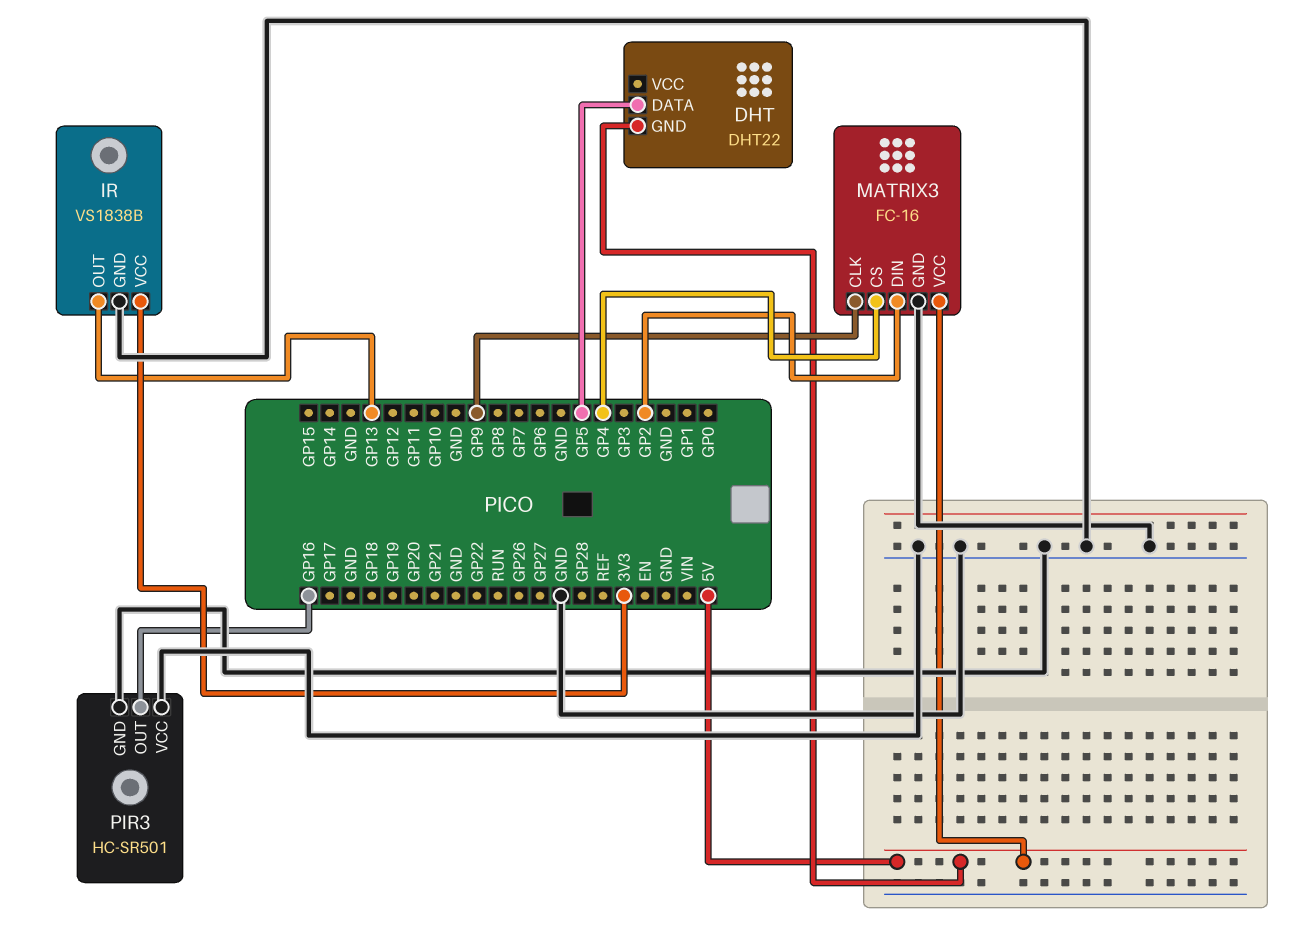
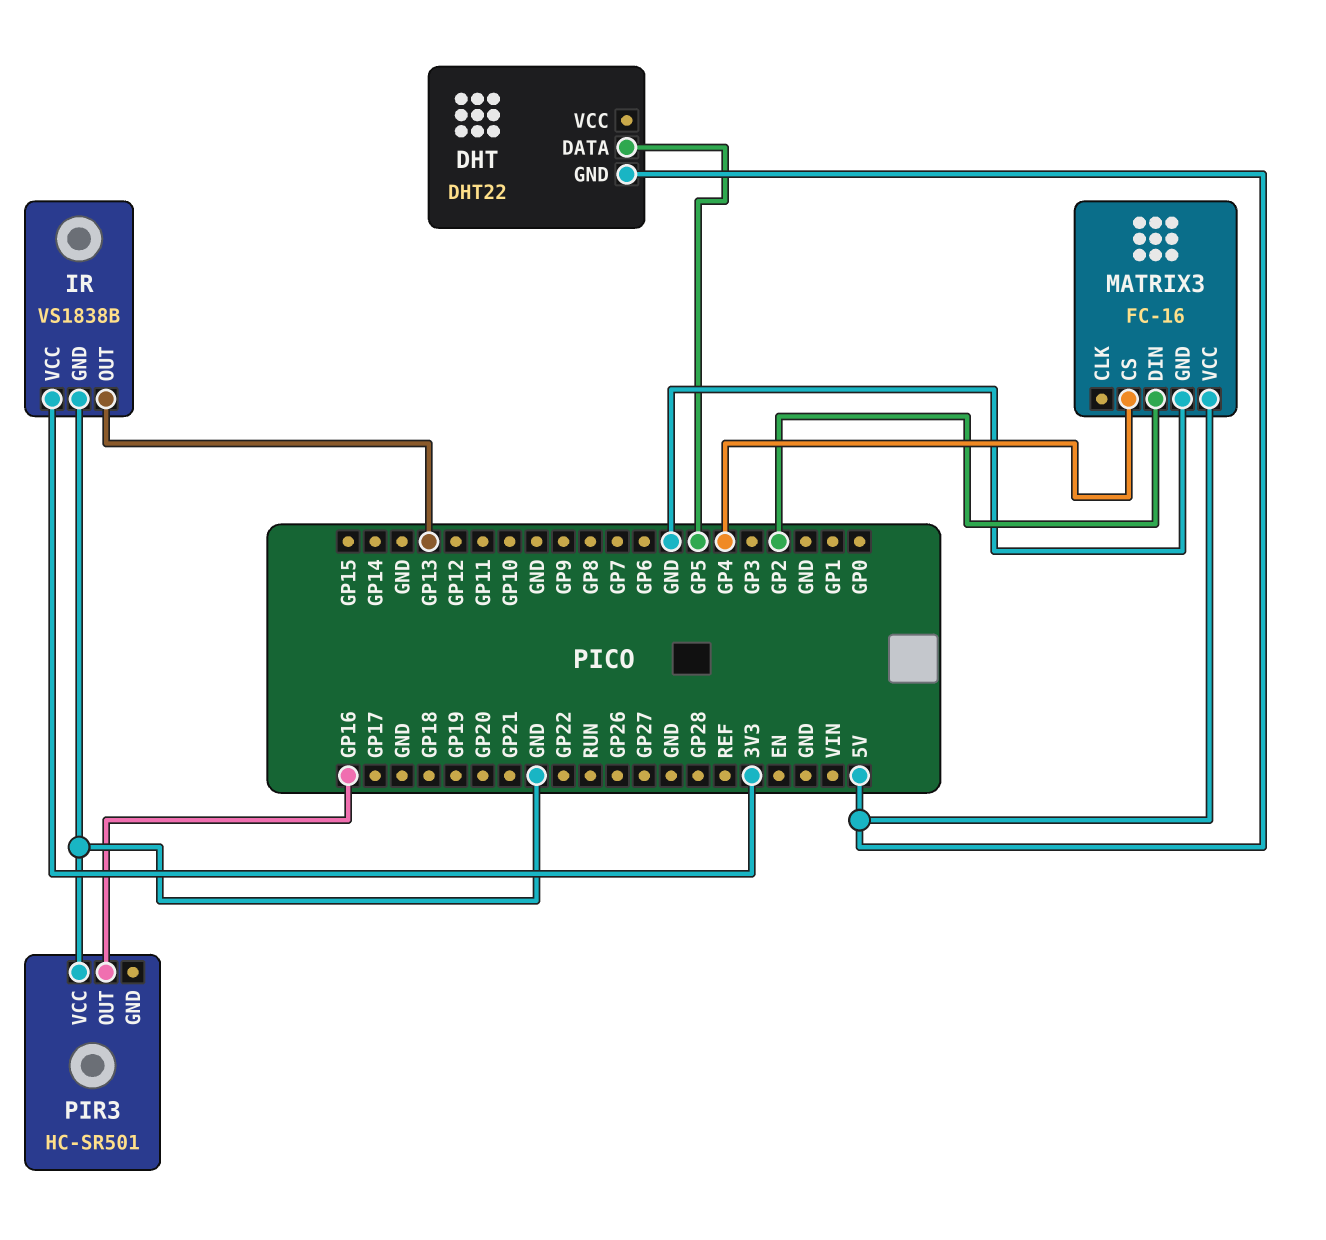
MATRIX3 pin CLK: GP9 -> none
PIR3 pin GND: GND -> none

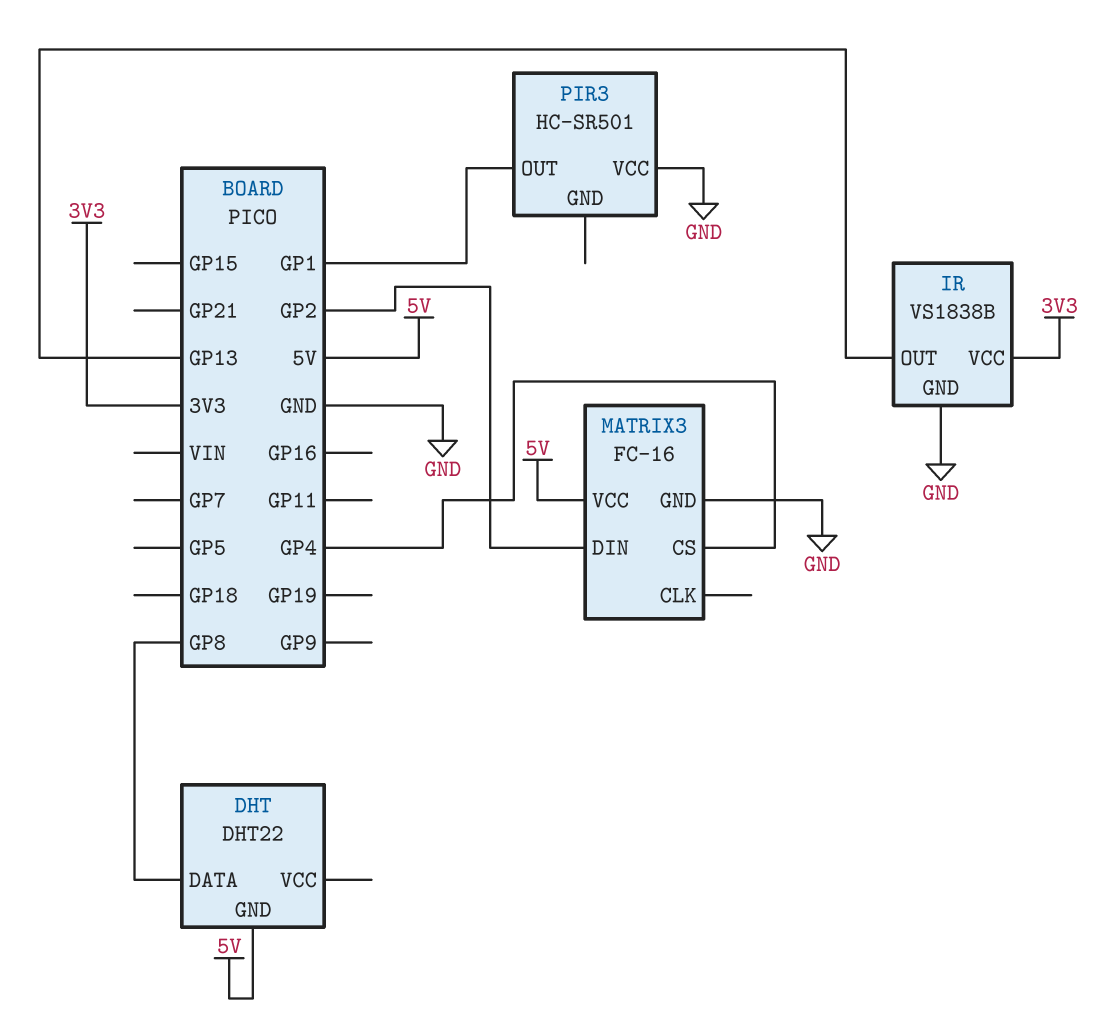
DHT pin DATA: GP5 -> GP8
PIR3 pin OUT: GP16 -> GP1

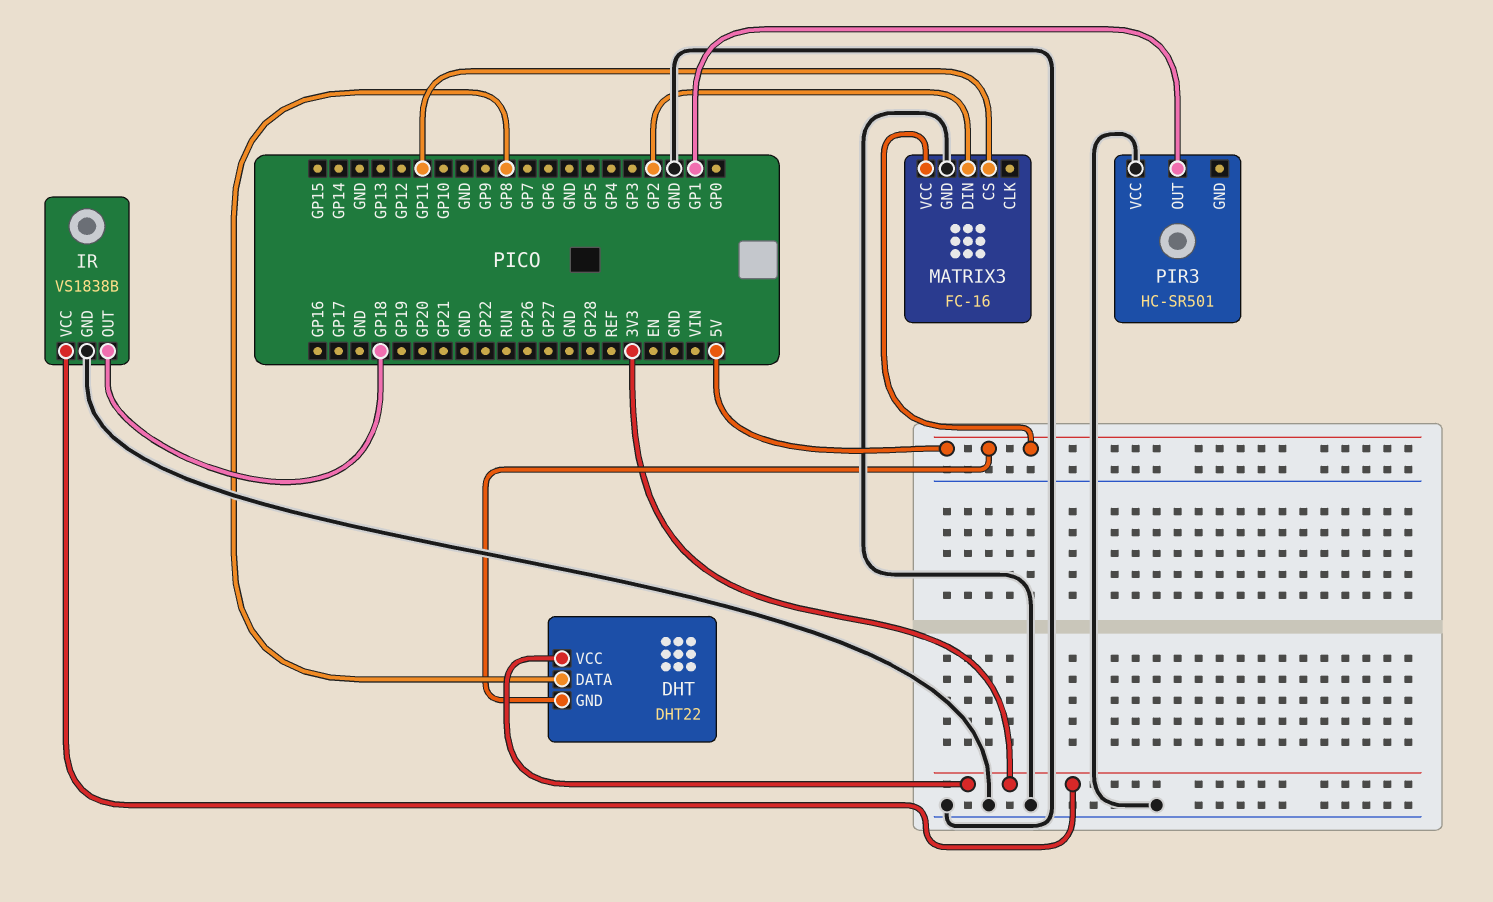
DHT pin VCC: none -> 3V3
IR pin OUT: GP13 -> GP18
MATRIX3 pin CS: GP4 -> GP11

